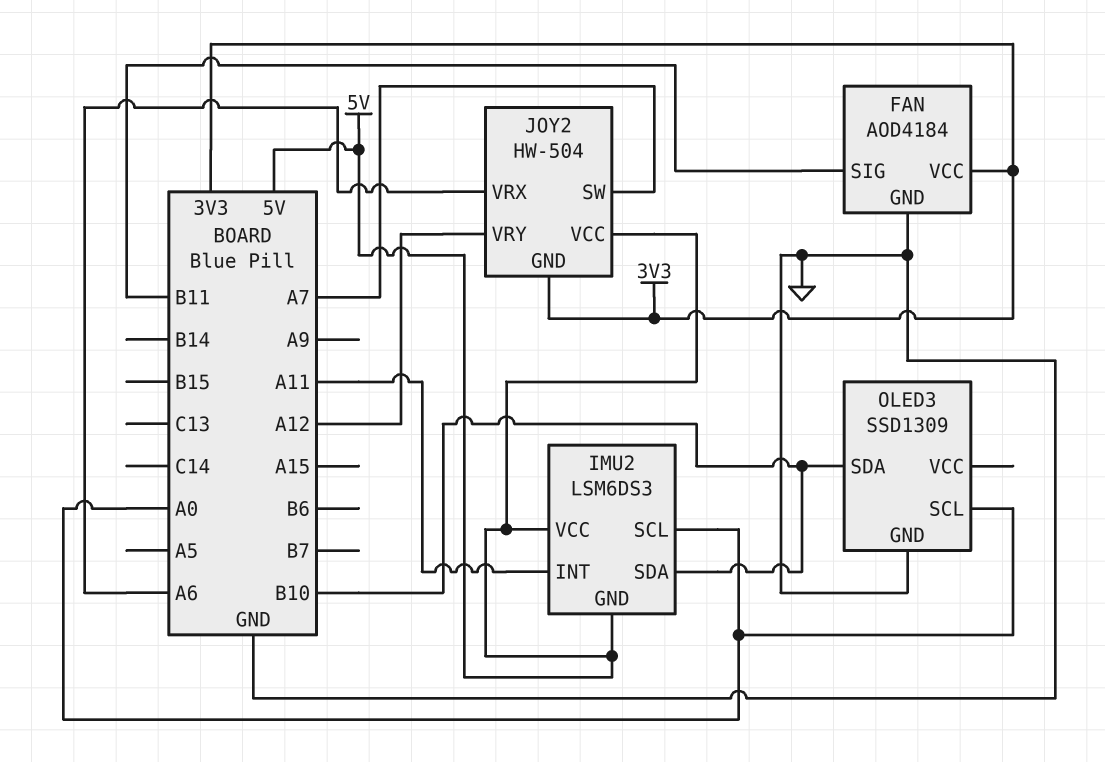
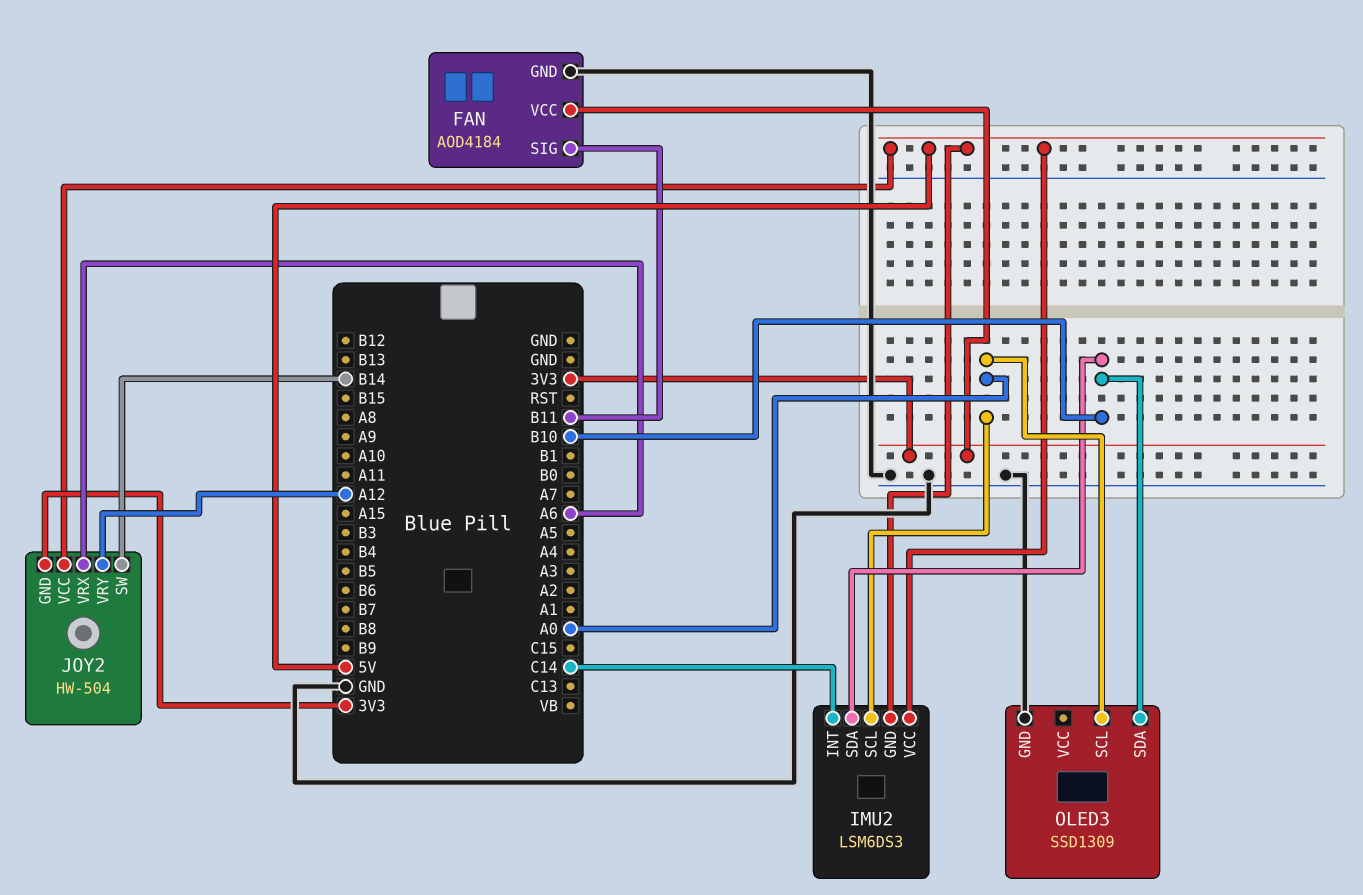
IMU2 pin INT: A11 -> C14
JOY2 pin SW: A7 -> B14

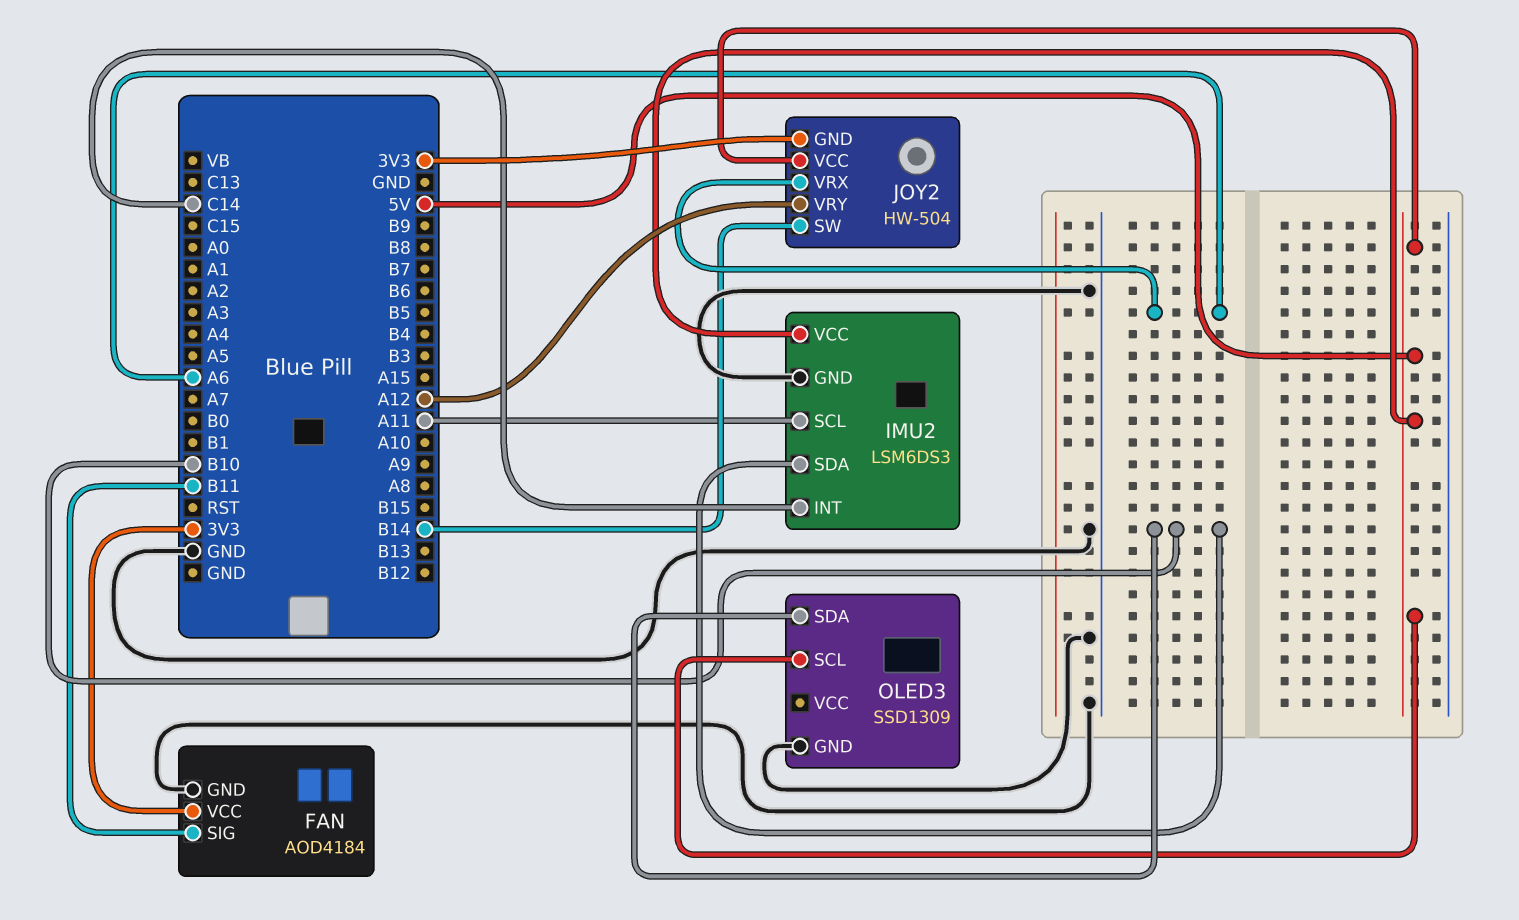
IMU2 pin GND: 5V -> GND
IMU2 pin SCL: A0 -> A11
OLED3 pin SCL: A0 -> 5V

